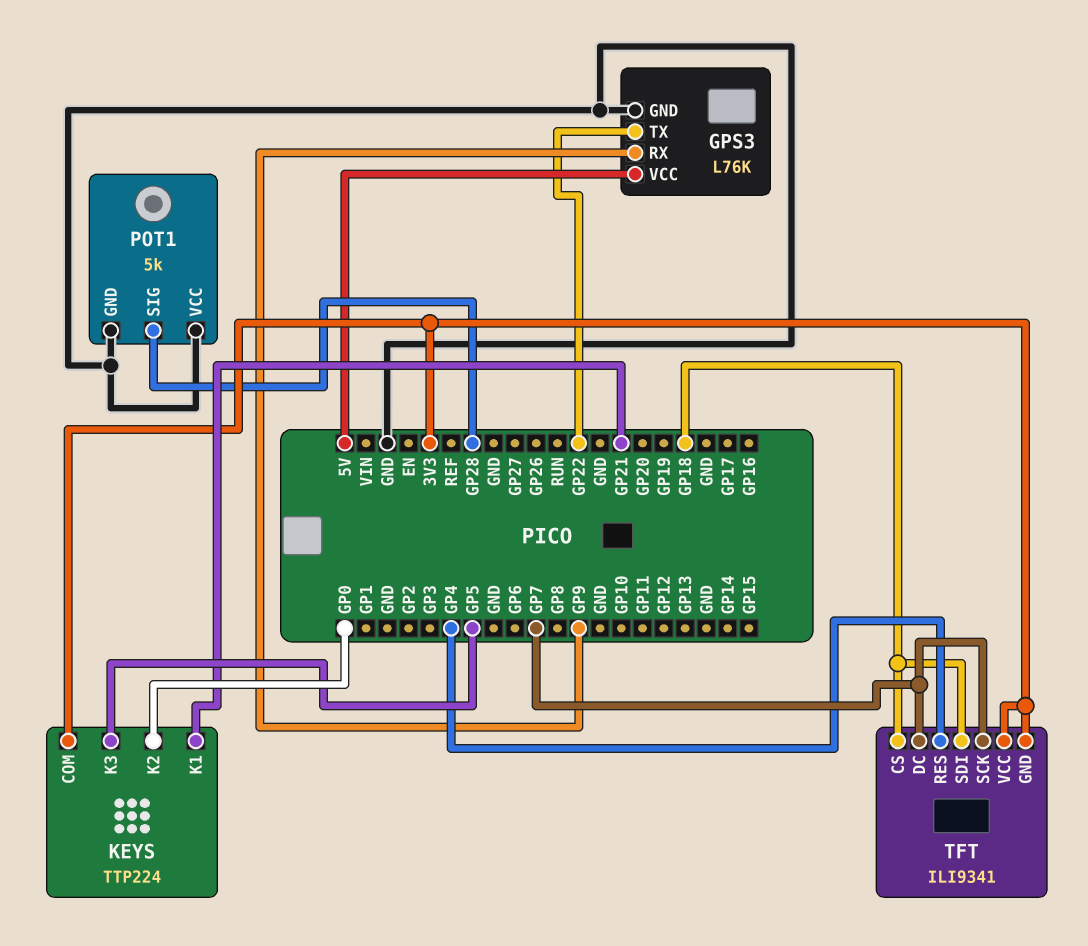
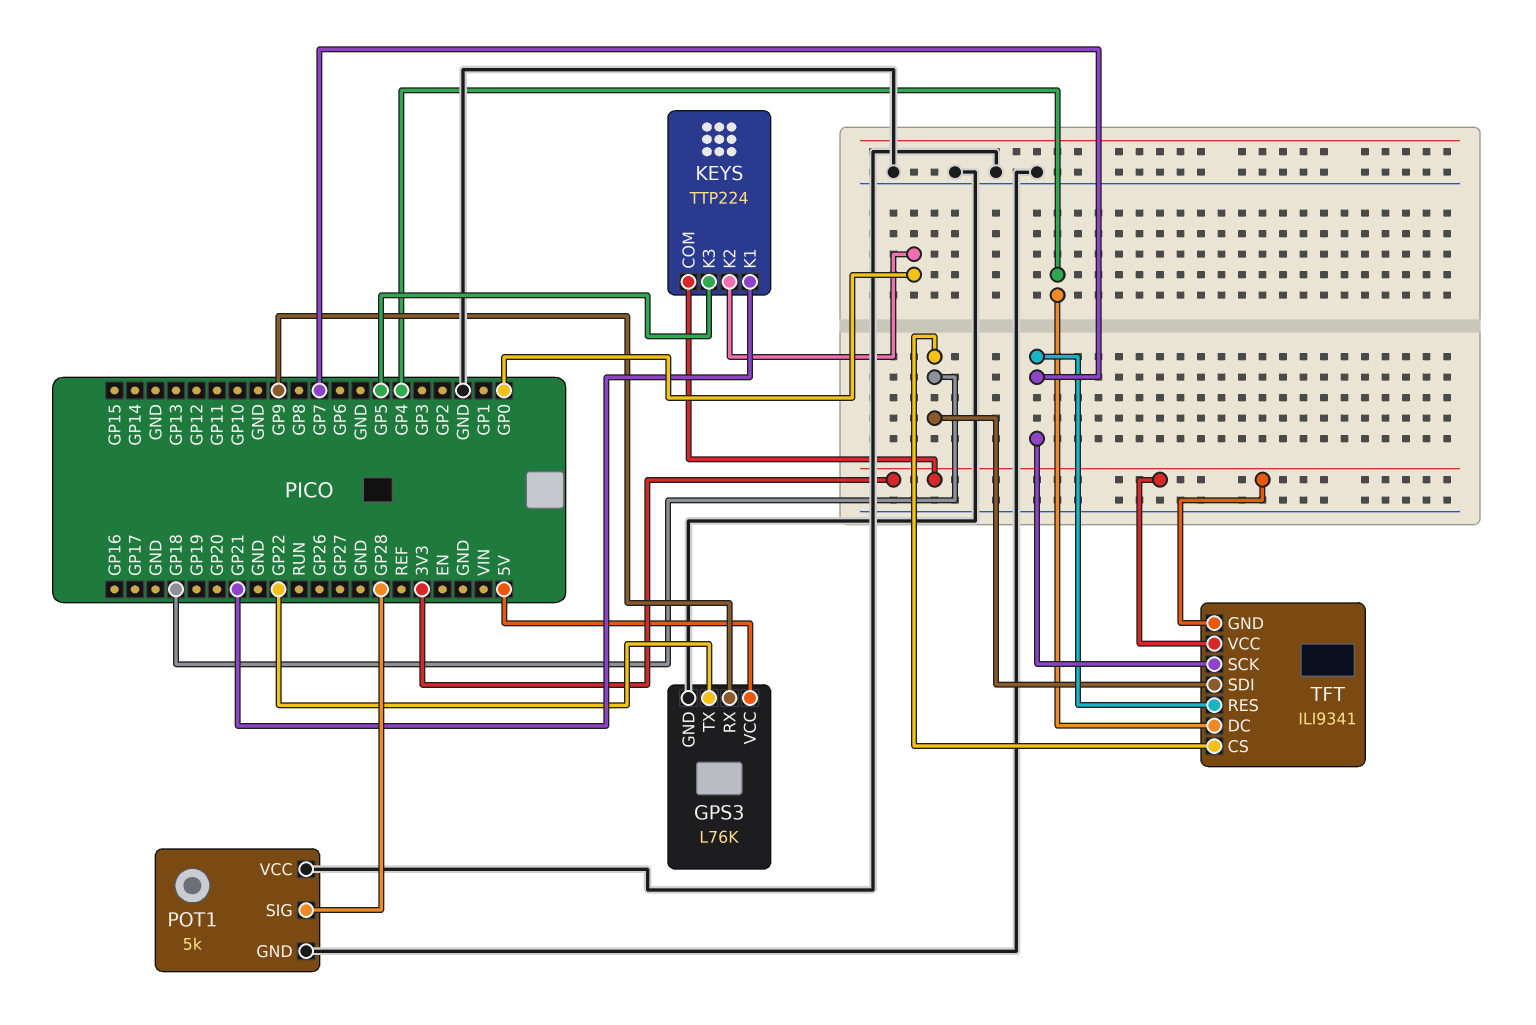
TFT pin DC: GP7 -> GP4
TFT pin RES: GP4 -> GP7

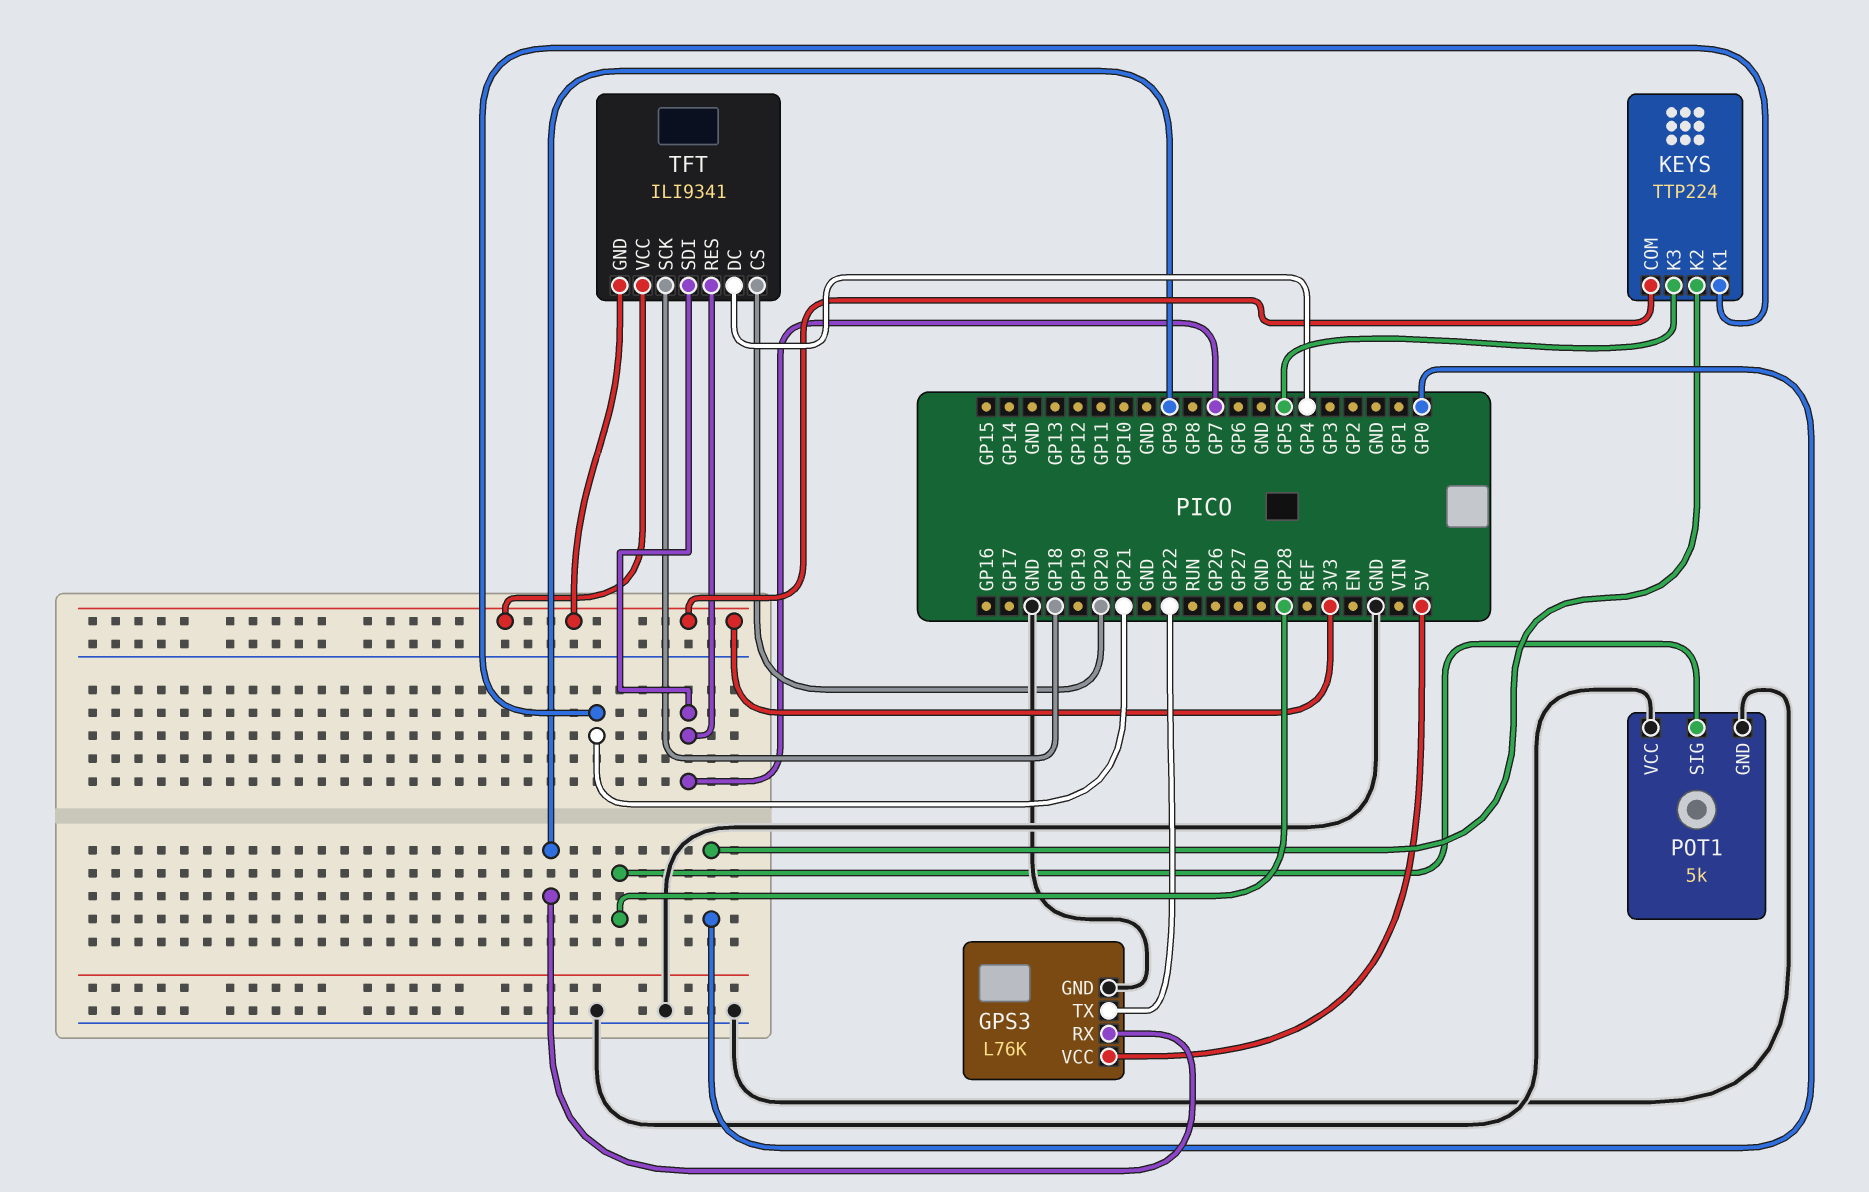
TFT pin CS: GP18 -> GP20
TFT pin SCK: GP7 -> GP18
TFT pin SDI: GP18 -> GP7

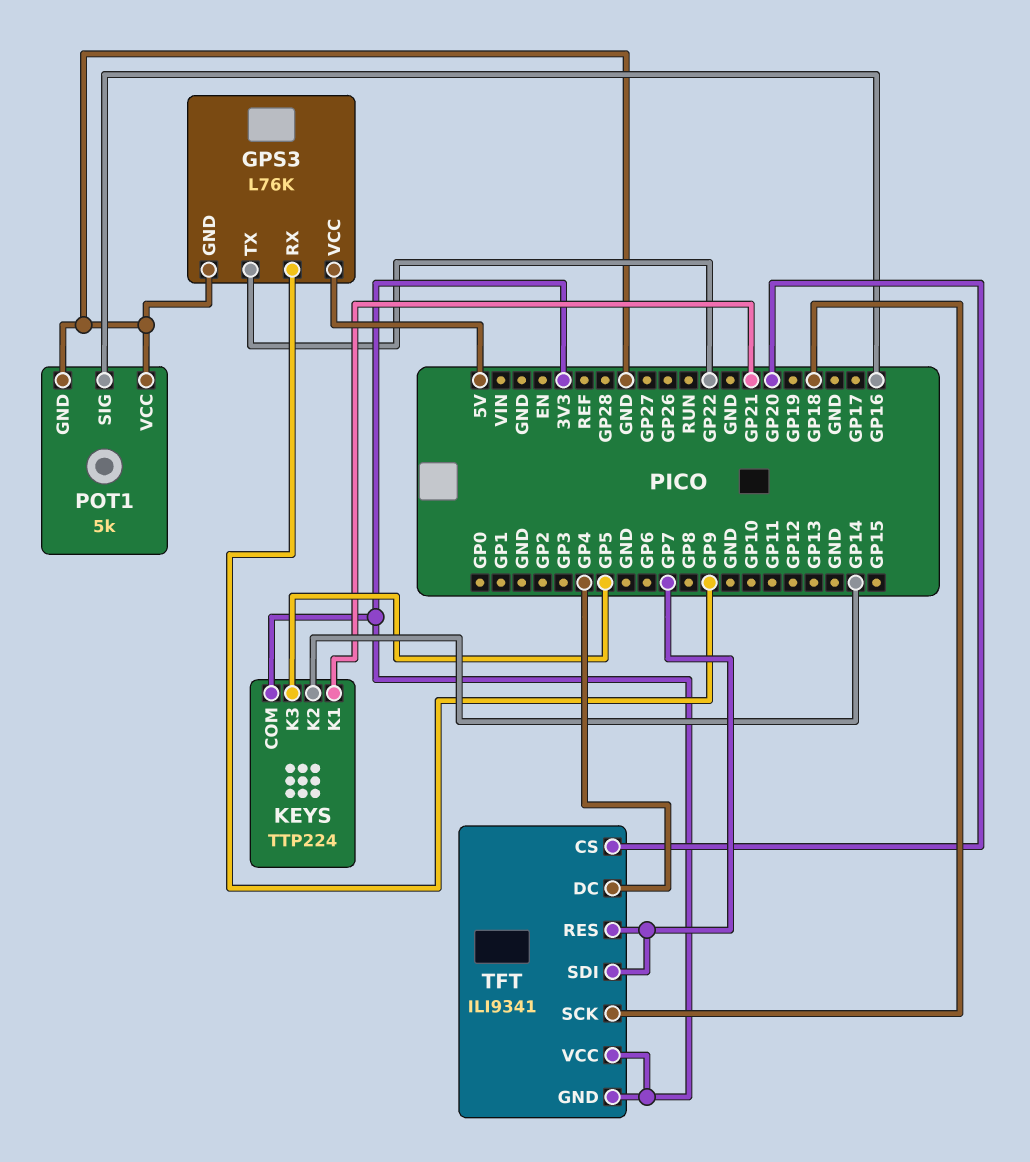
KEYS pin K2: GP0 -> GP14
POT1 pin SIG: GP28 -> GP16

